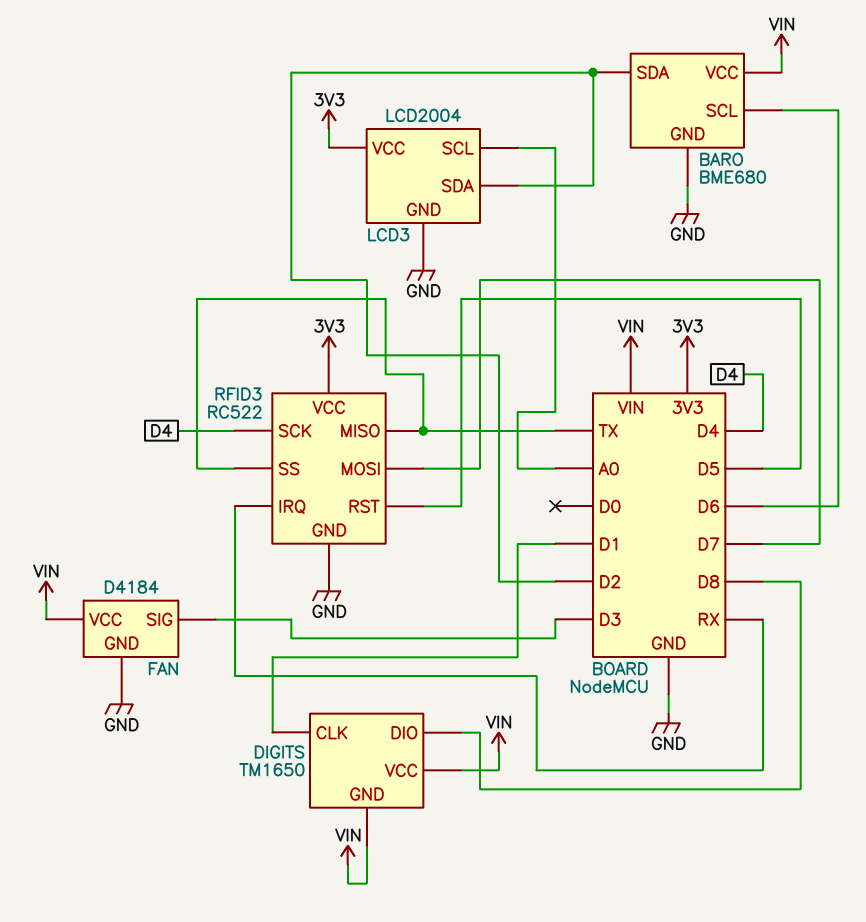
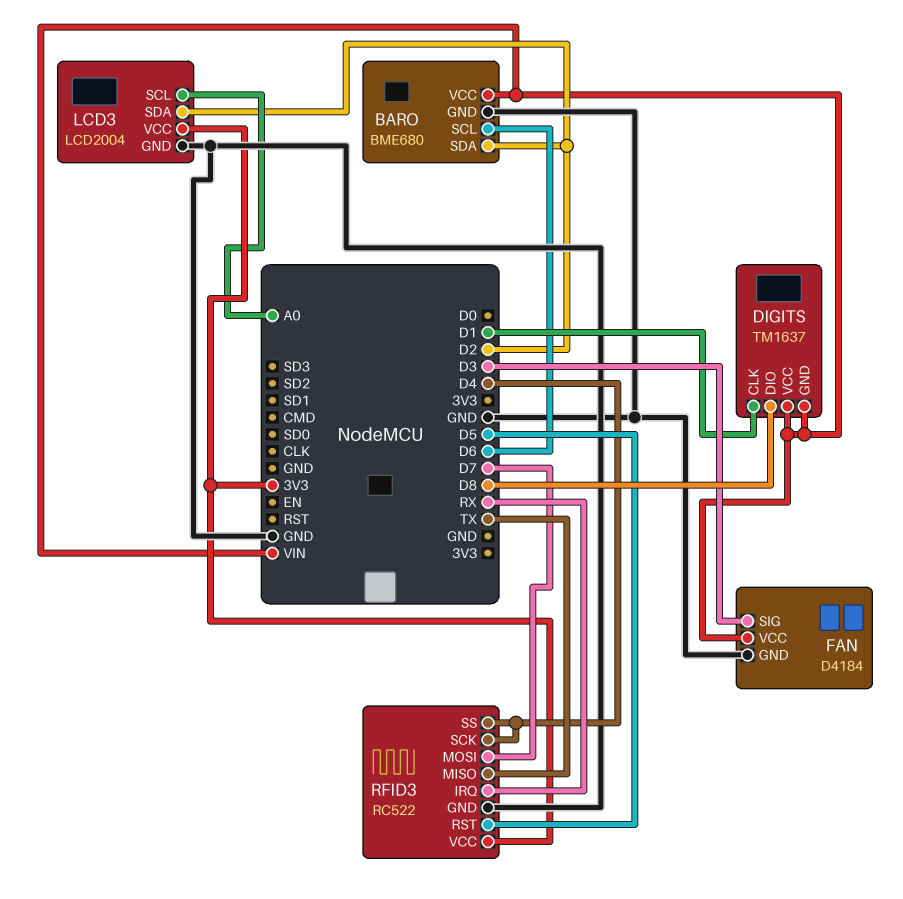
DIGITS: TM1650 -> TM1637
RFID3 pin SS: TX -> D4

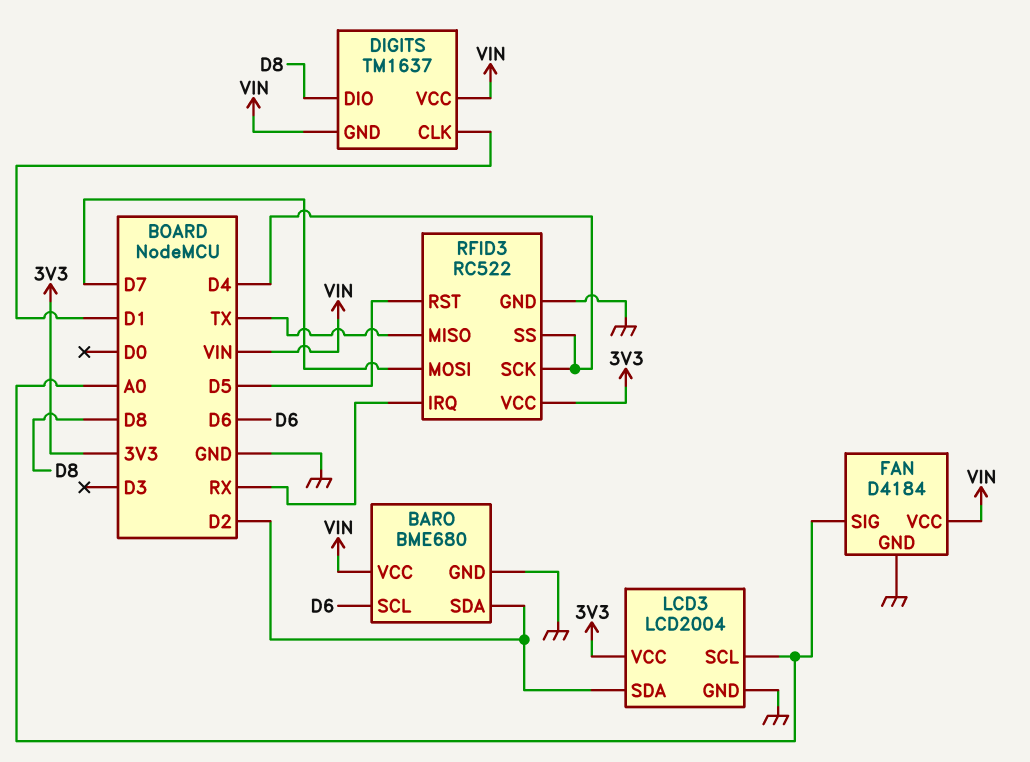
FAN pin SIG: D3 -> A0

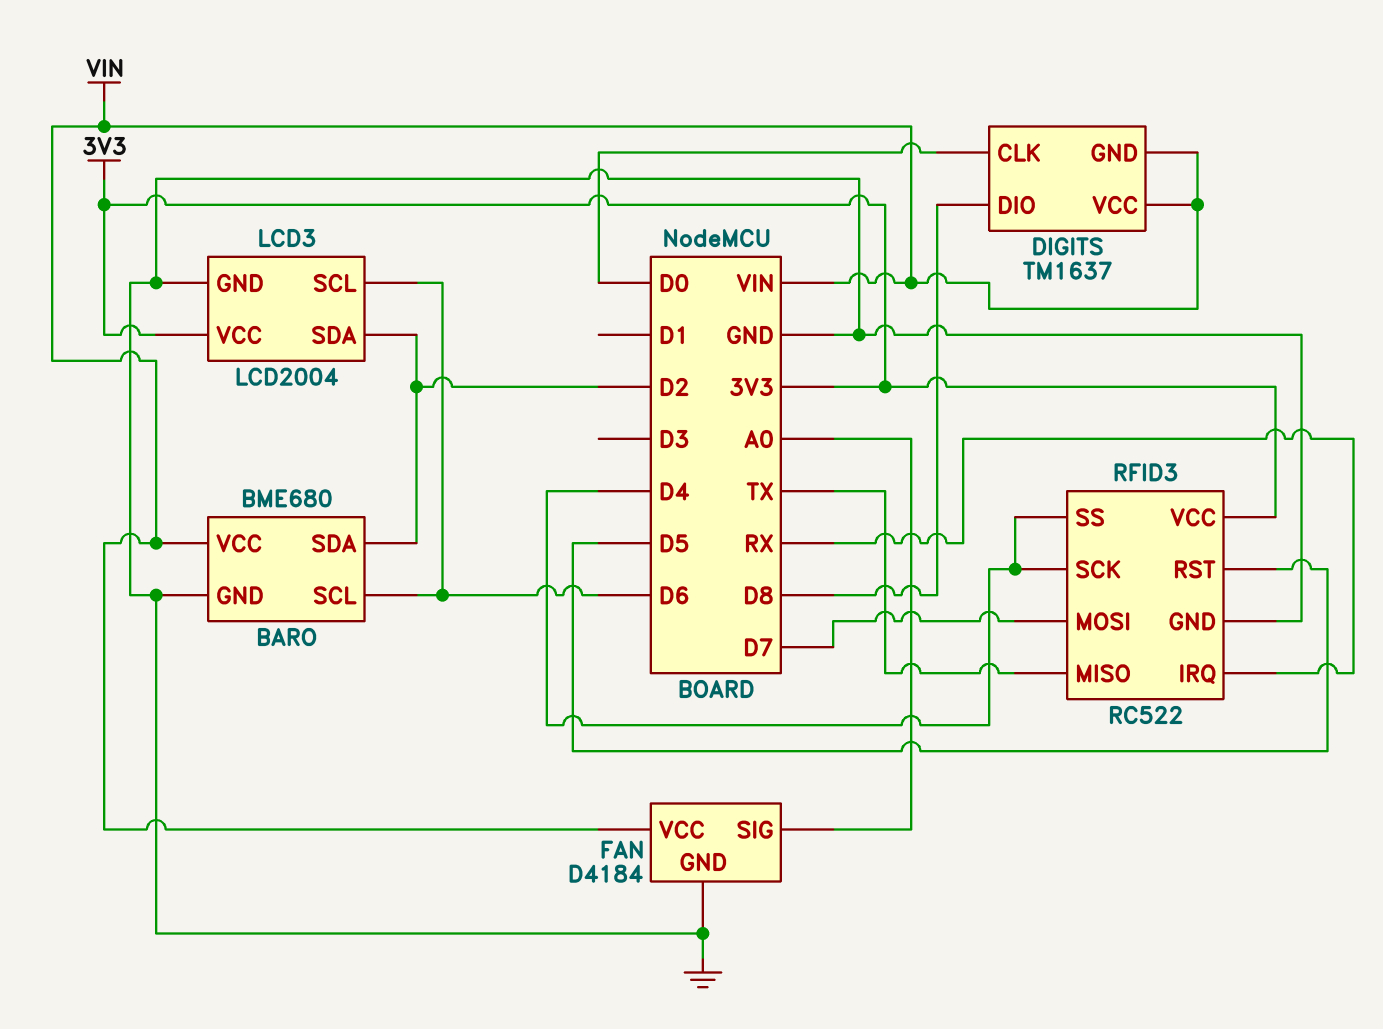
DIGITS pin CLK: D1 -> D0
LCD3 pin SCL: A0 -> D6

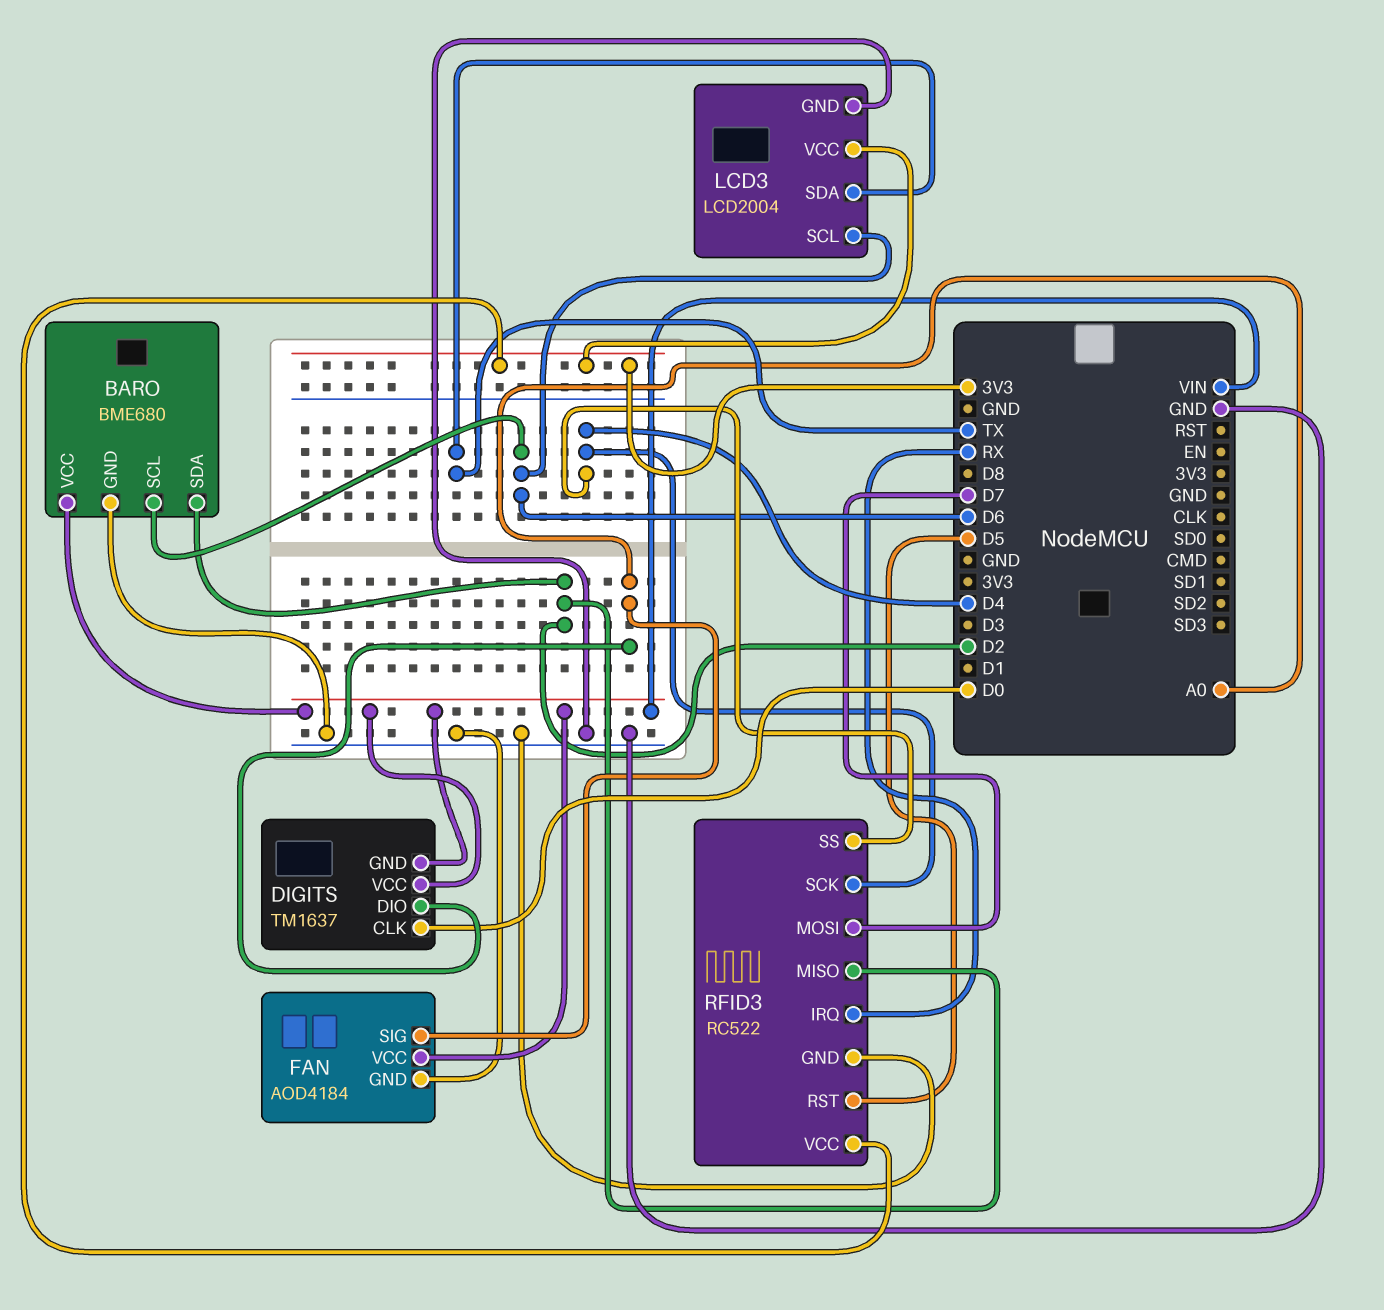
DIGITS pin DIO: D8 -> A0
FAN: D4184 -> AOD4184
LCD3 pin SDA: D2 -> TX
RFID3 pin MISO: TX -> D2

